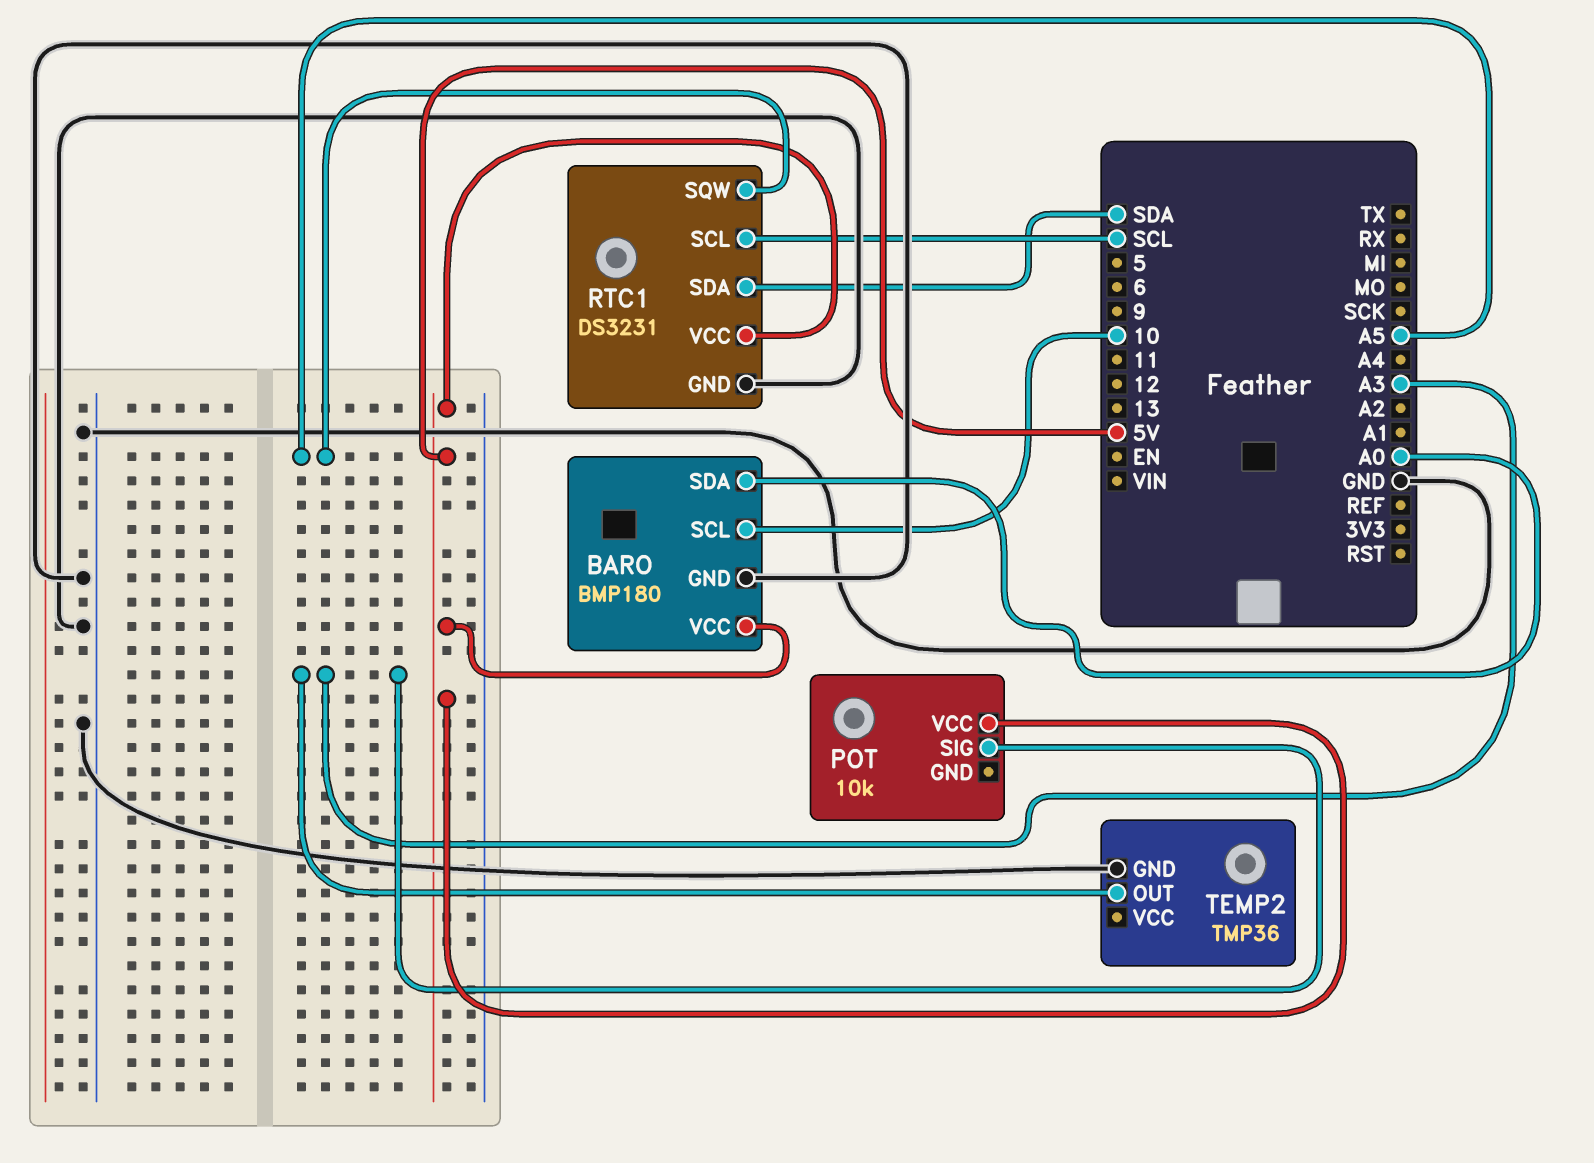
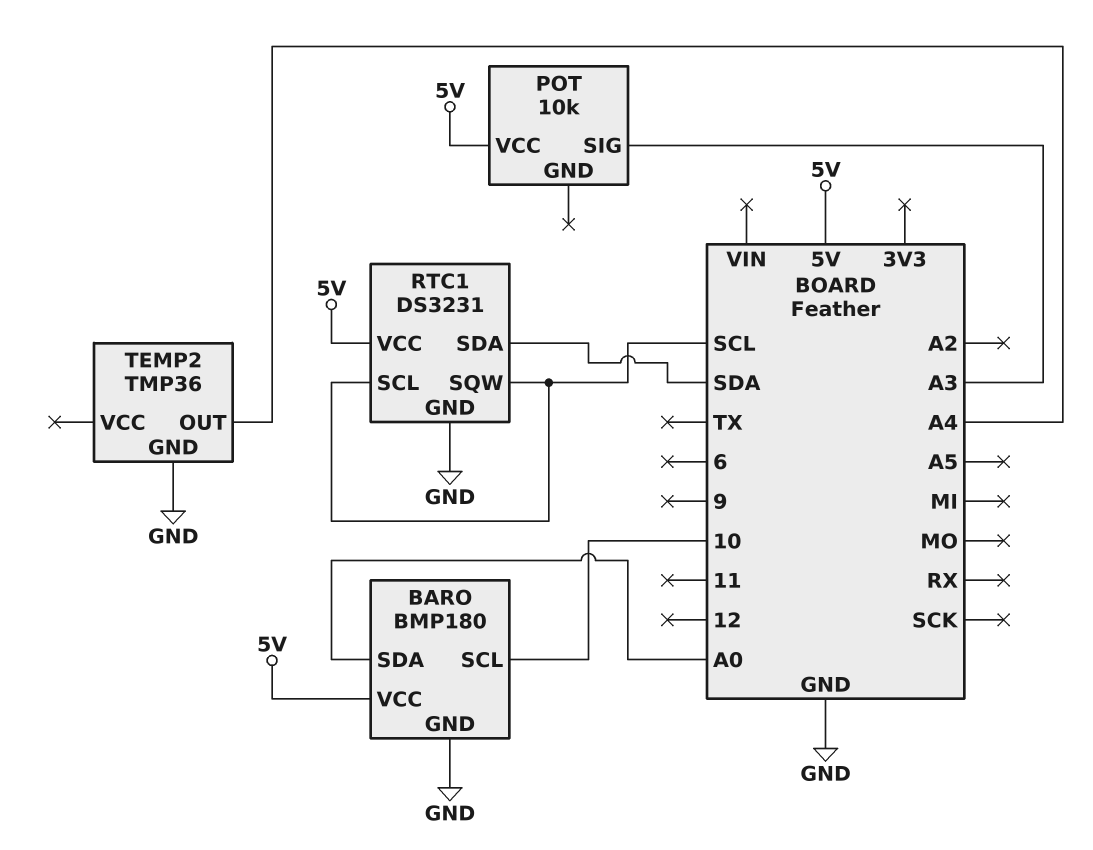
RTC1 pin SQW: A5 -> SCL
TEMP2 pin OUT: A3 -> A4

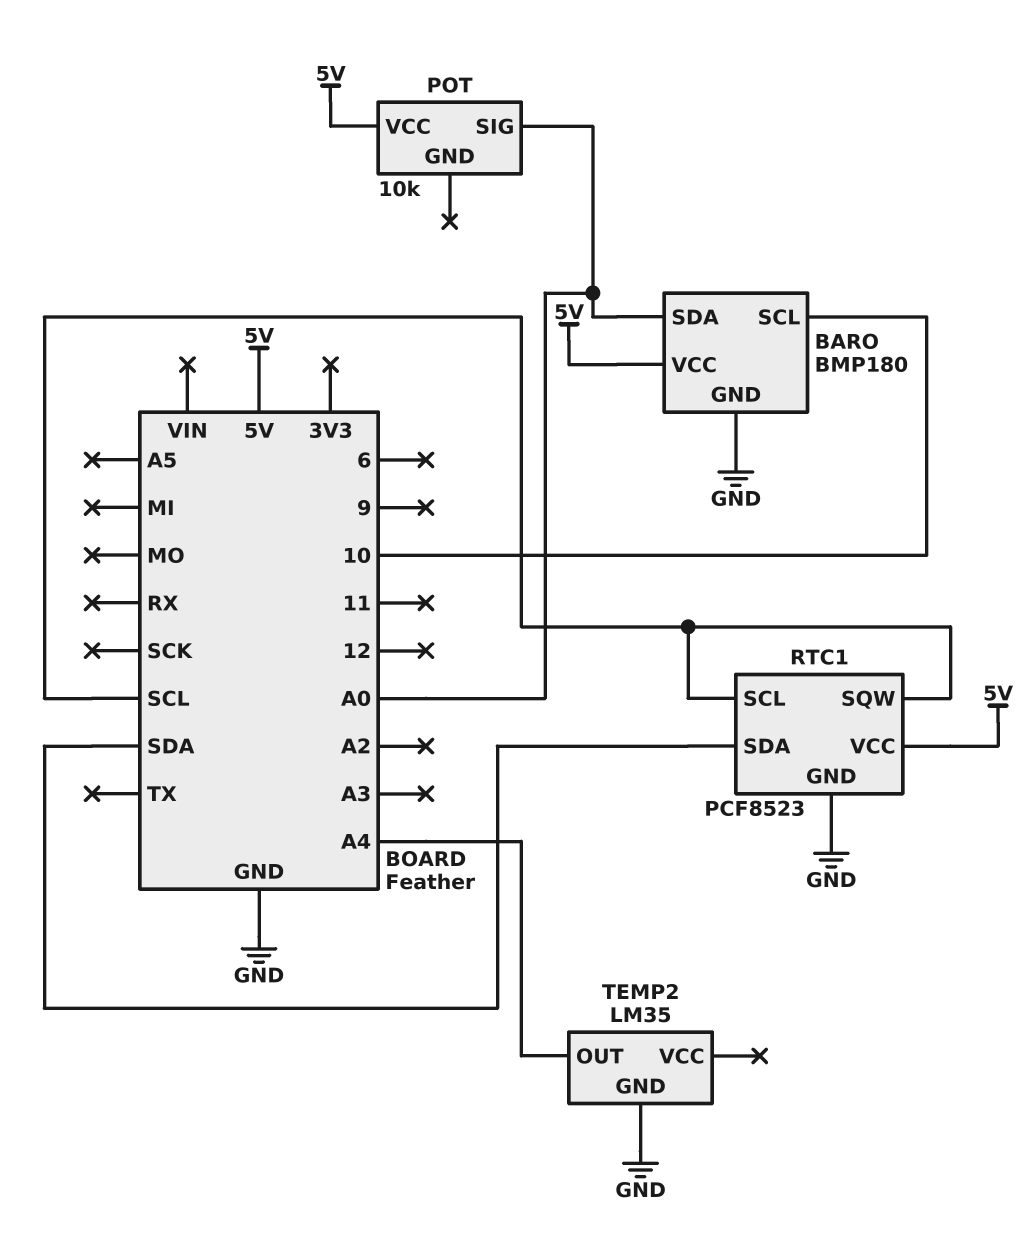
POT pin SIG: A3 -> A0
RTC1: DS3231 -> PCF8523
TEMP2: TMP36 -> LM35

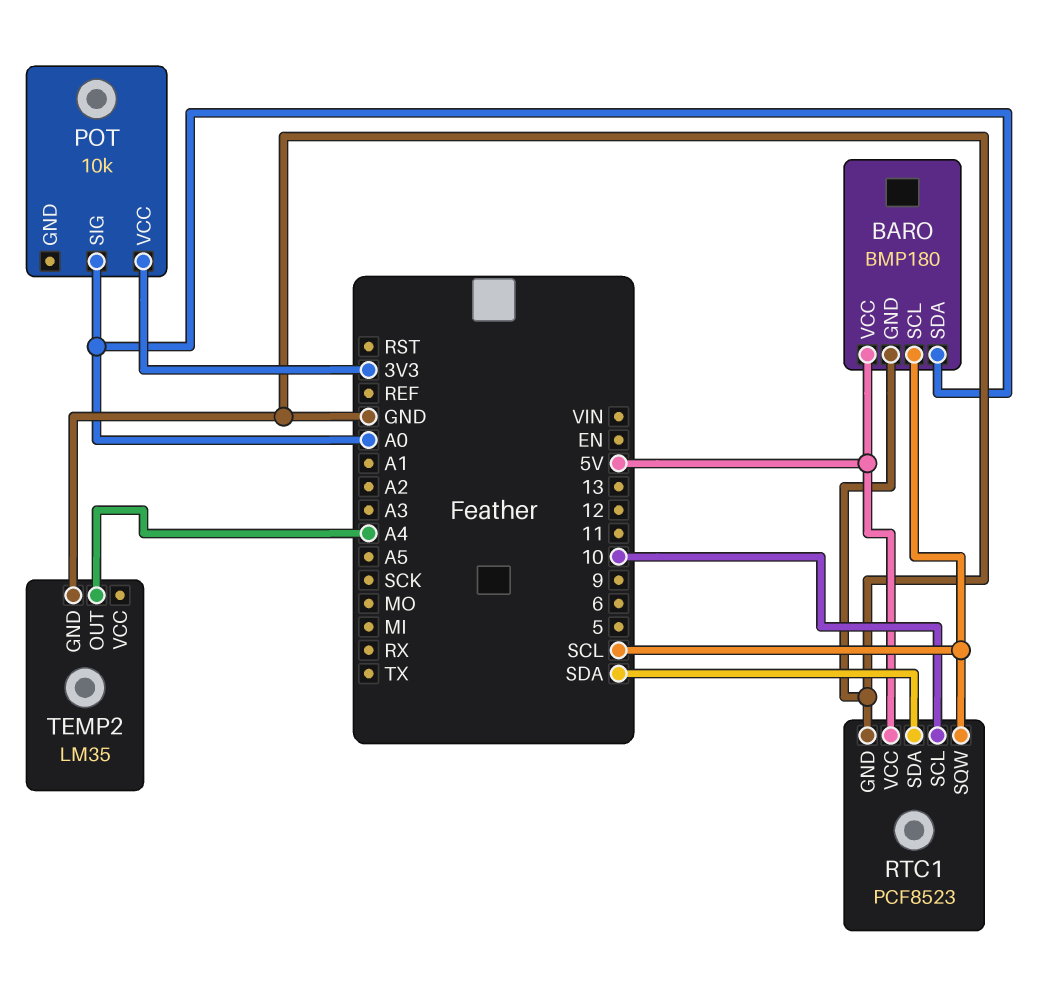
BARO pin SCL: 10 -> SCL
POT pin VCC: 5V -> 3V3
RTC1 pin SCL: SCL -> 10

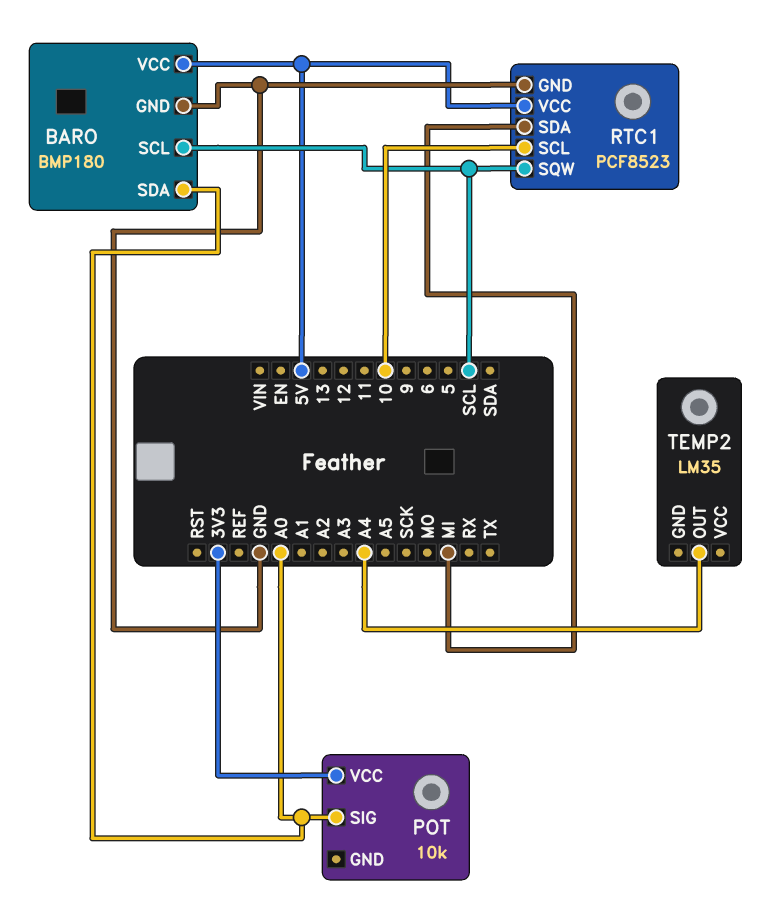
RTC1 pin SDA: SDA -> MI
TEMP2 pin GND: GND -> none

